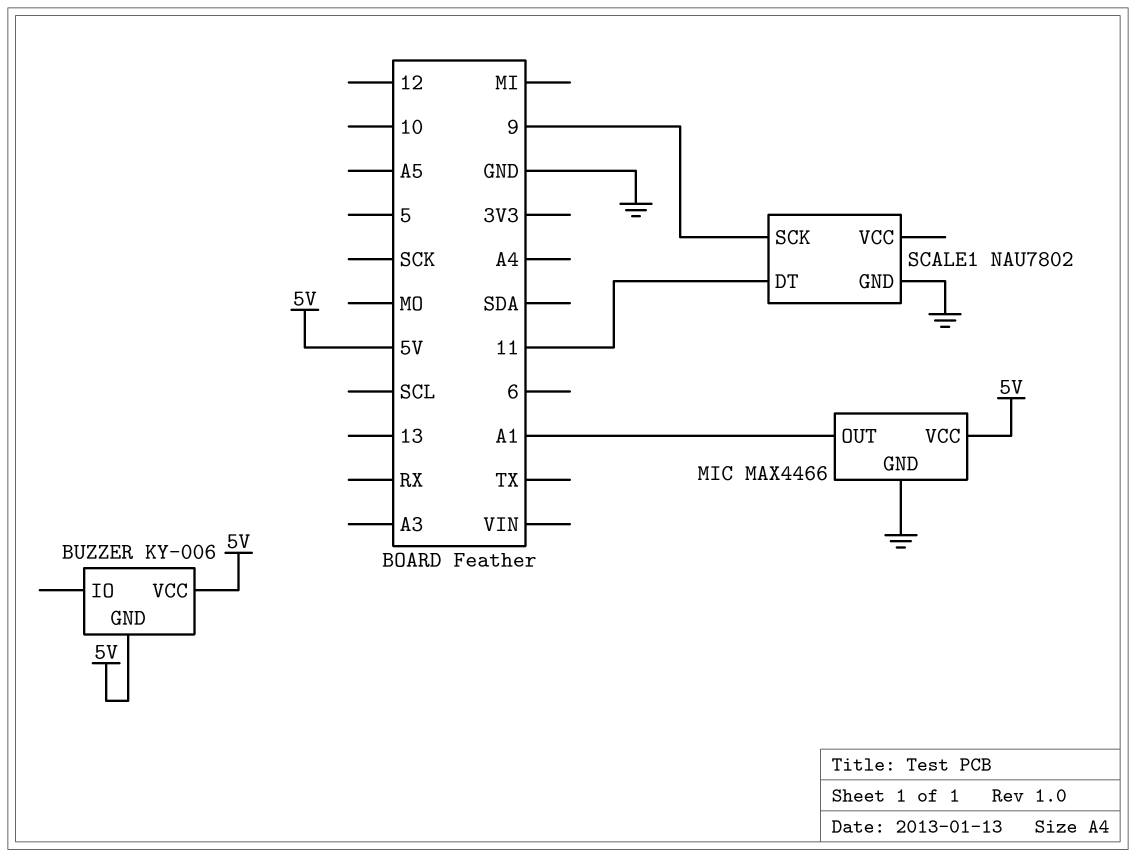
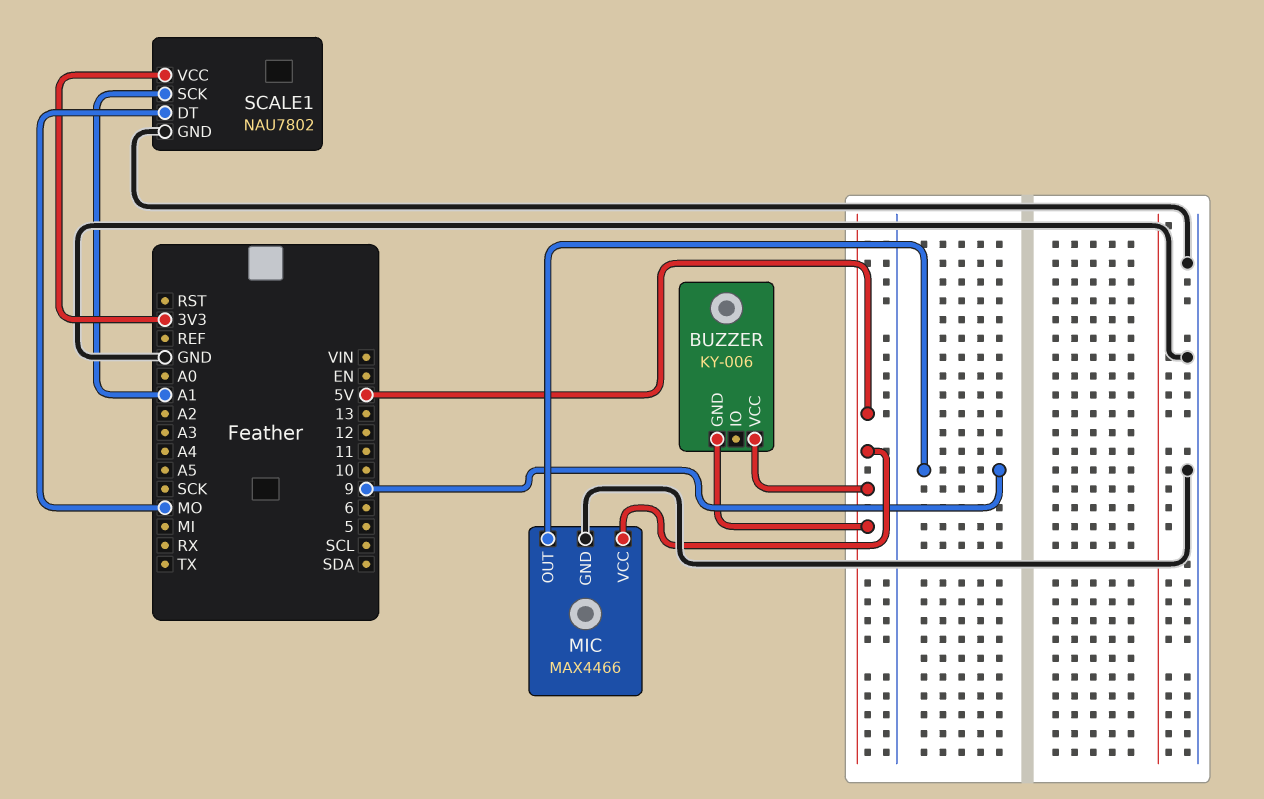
MIC pin OUT: A1 -> 9
SCALE1 pin DT: 11 -> MO
SCALE1 pin SCK: 9 -> A1
SCALE1 pin VCC: none -> 3V3

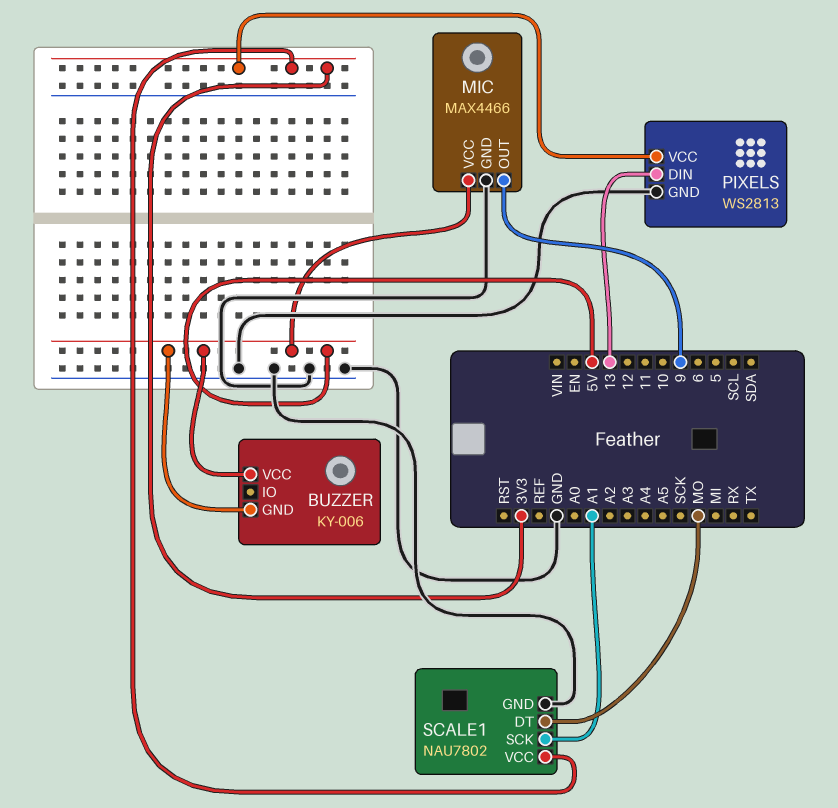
PIXELS: none -> WS2813
PIXELS pin DIN: none -> 13
PIXELS pin GND: none -> GND
PIXELS pin VCC: none -> 3V3

